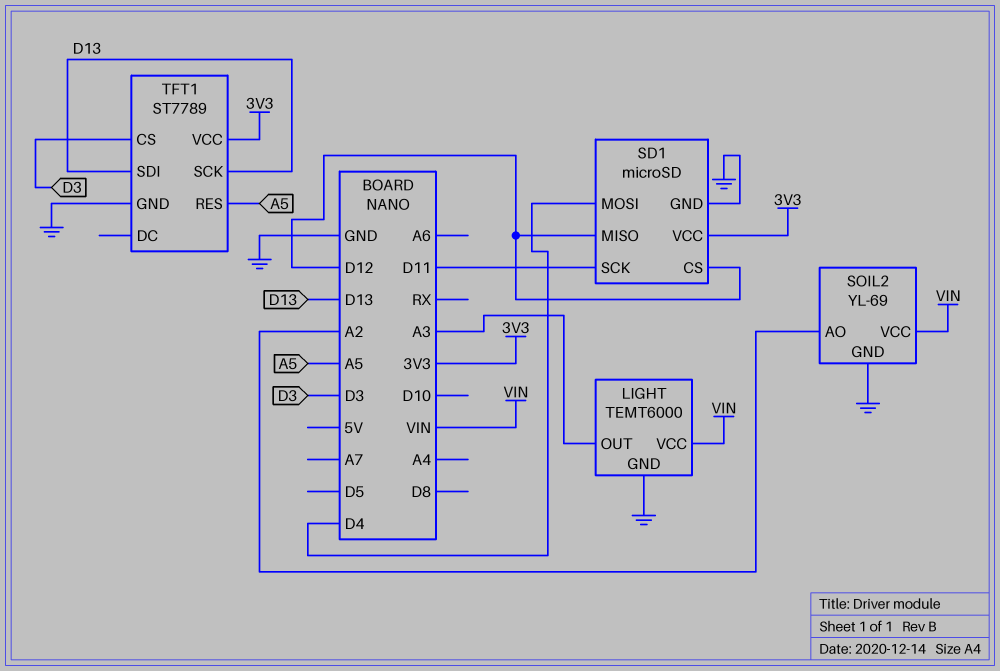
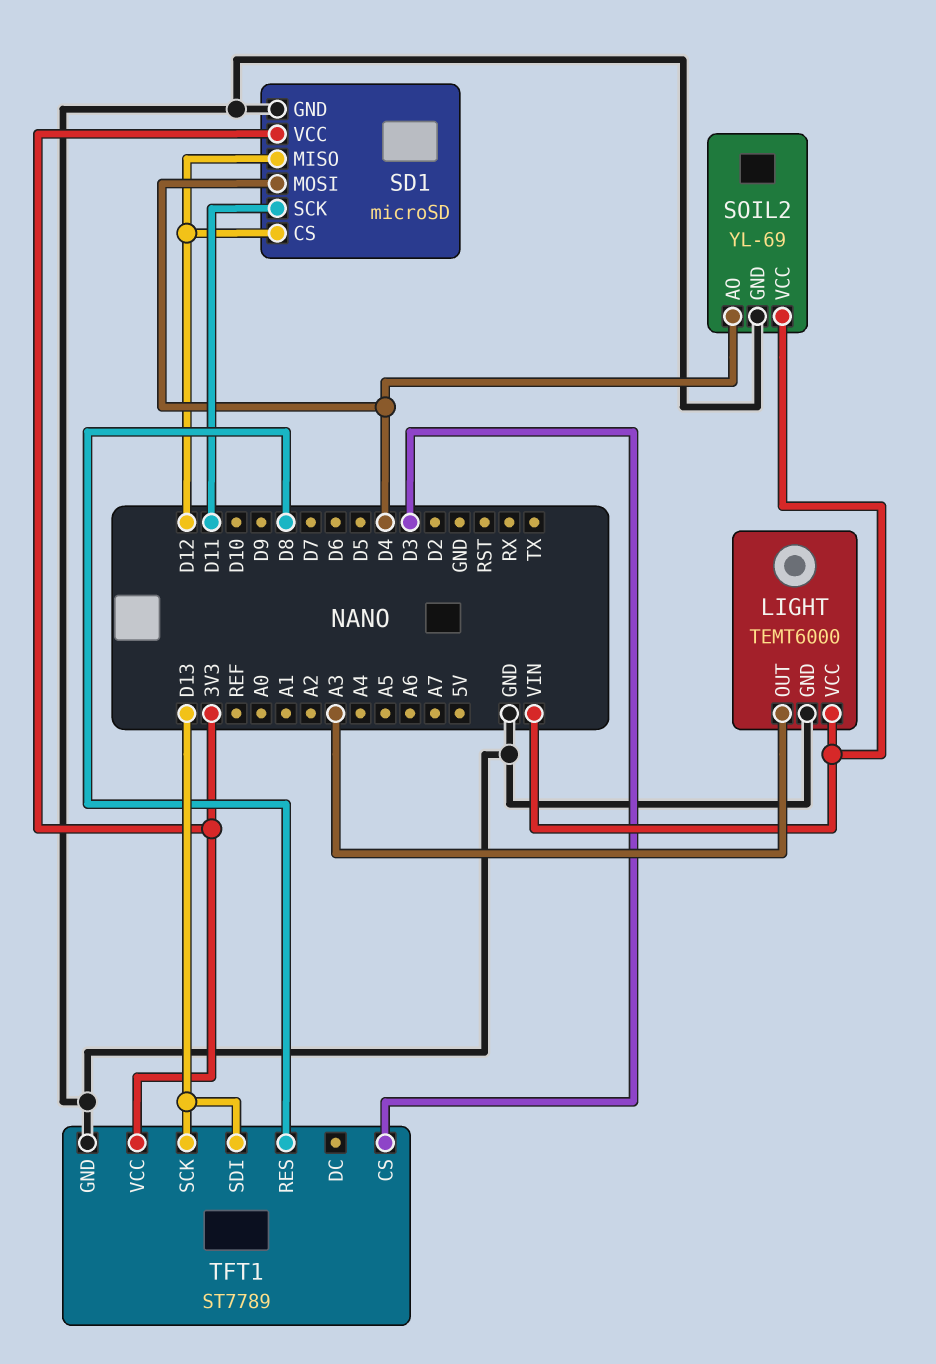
SOIL2 pin AO: A2 -> D4
TFT1 pin RES: A5 -> D8

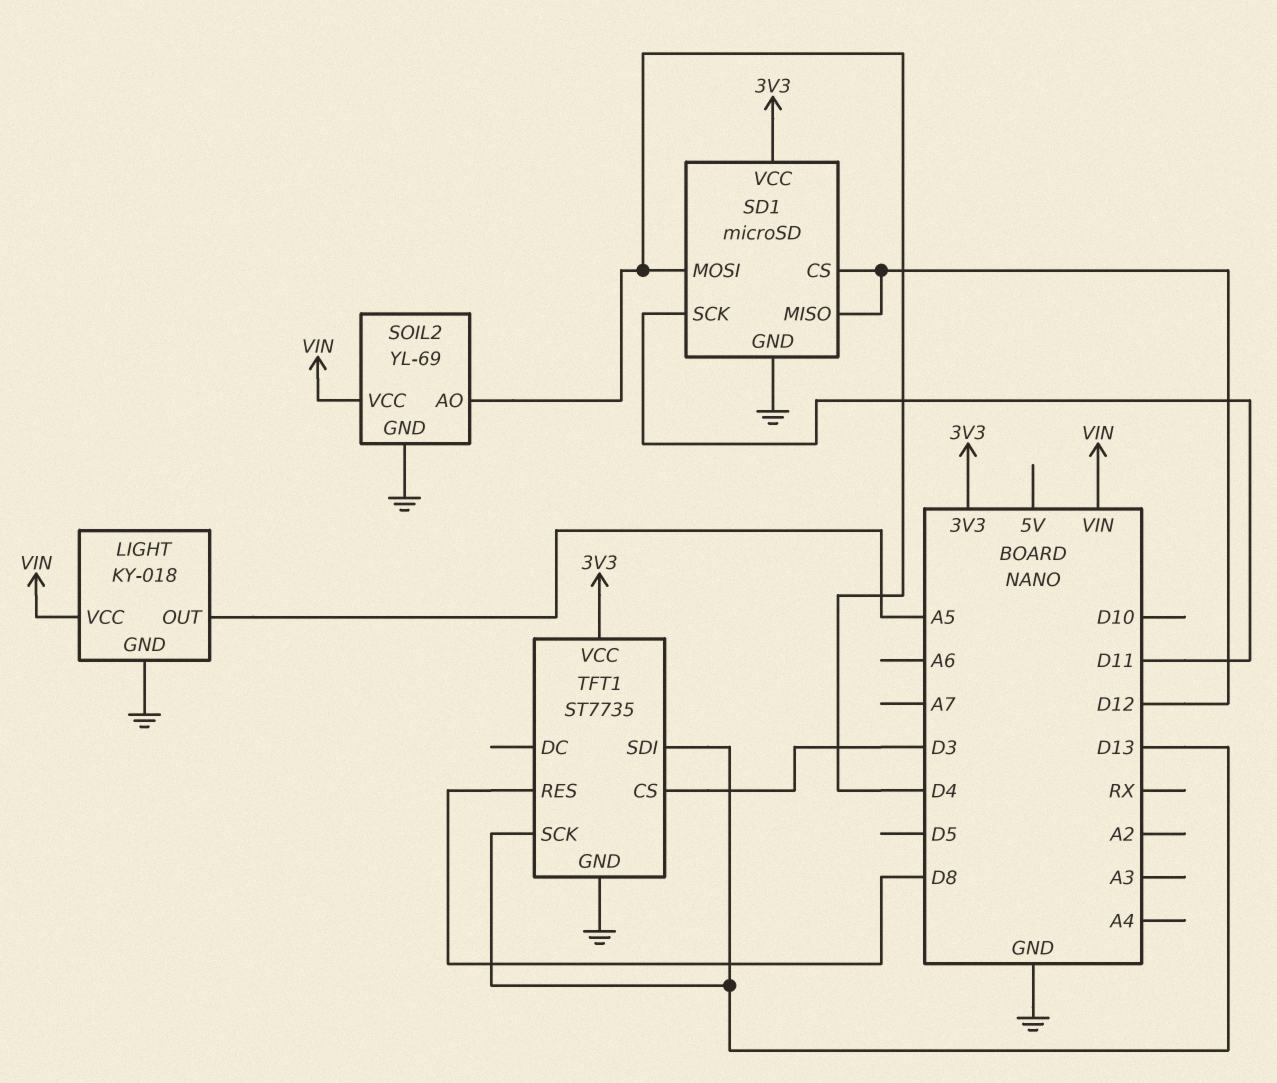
LIGHT: TEMT6000 -> KY-018
LIGHT pin OUT: A3 -> A5
TFT1: ST7789 -> ST7735

